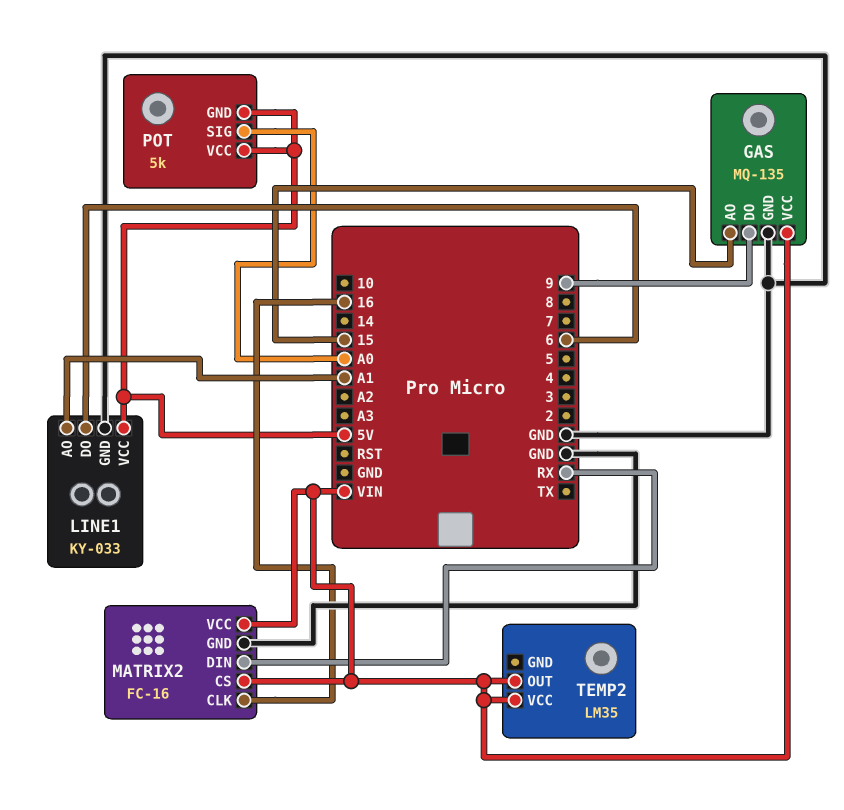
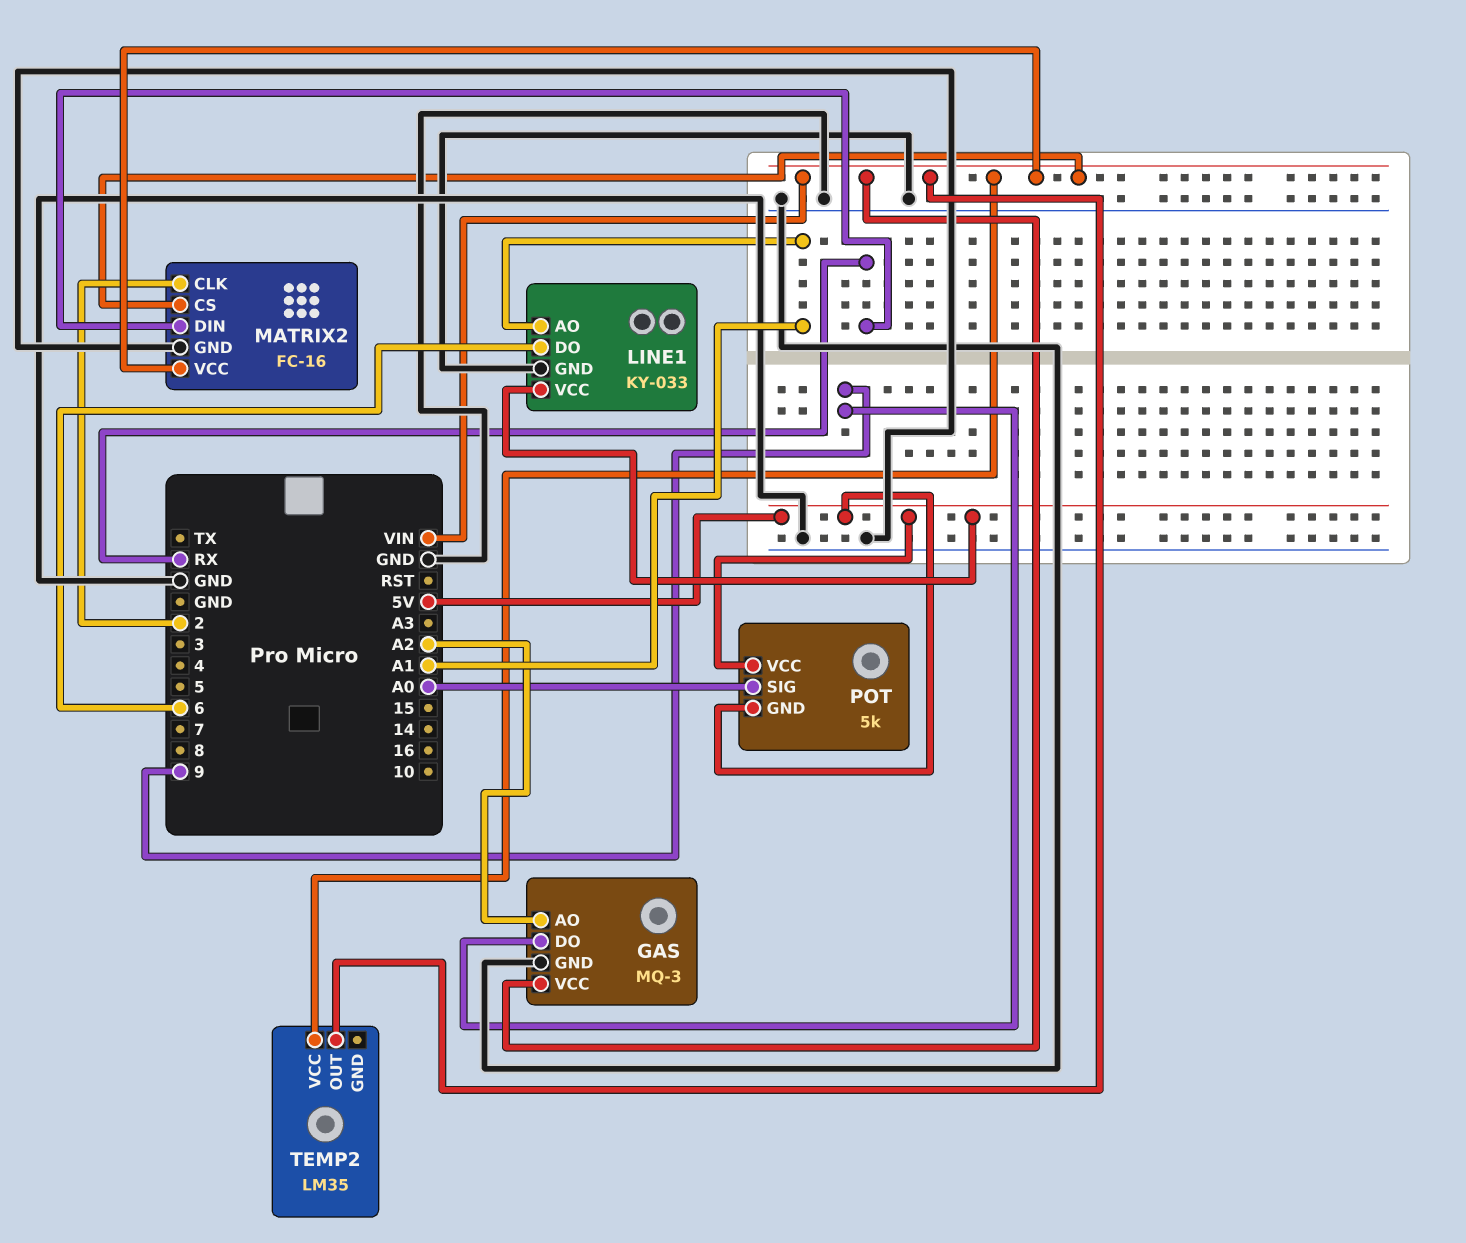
GAS: MQ-135 -> MQ-3
GAS pin AO: 15 -> A2
MATRIX2 pin CLK: 16 -> 2

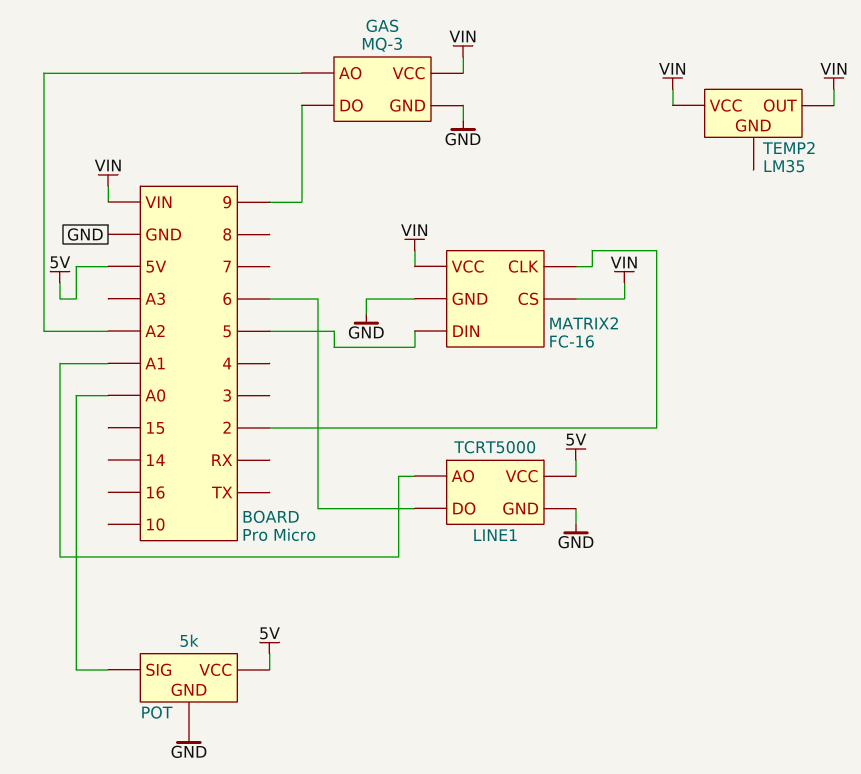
LINE1: KY-033 -> TCRT5000
MATRIX2 pin DIN: RX -> 5
POT pin GND: 5V -> GND

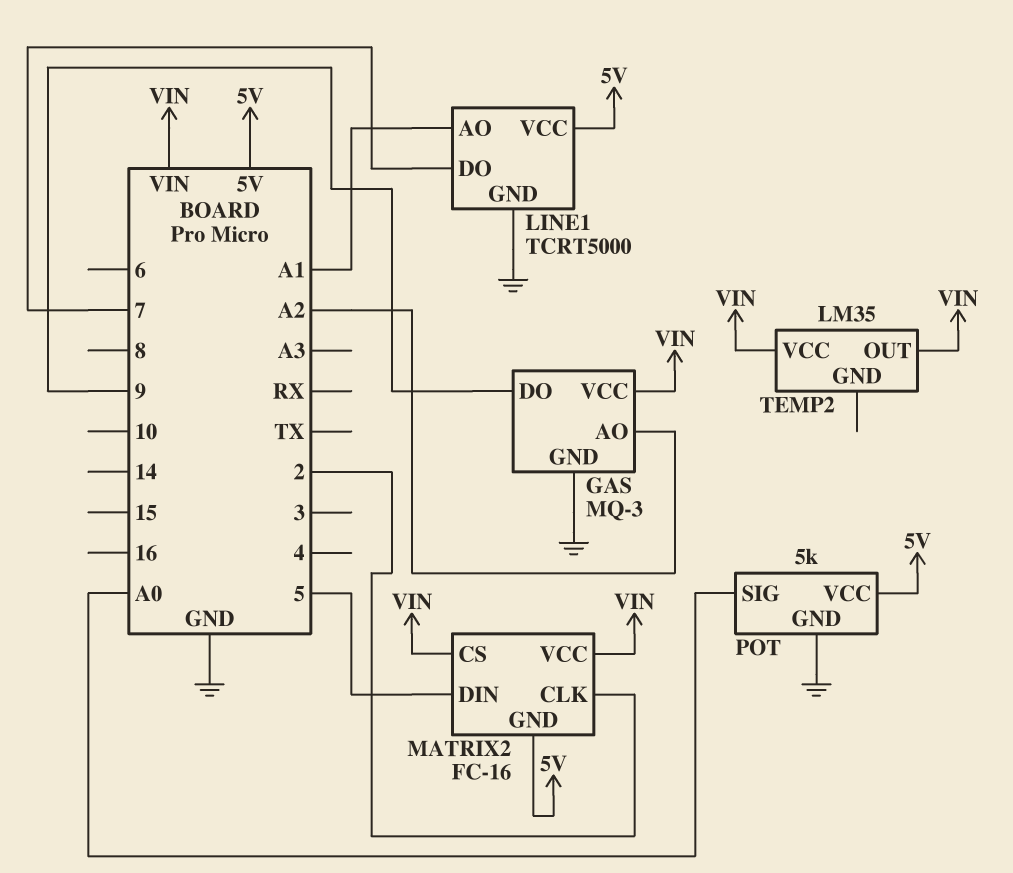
LINE1 pin DO: 6 -> 7
MATRIX2 pin GND: GND -> 5V

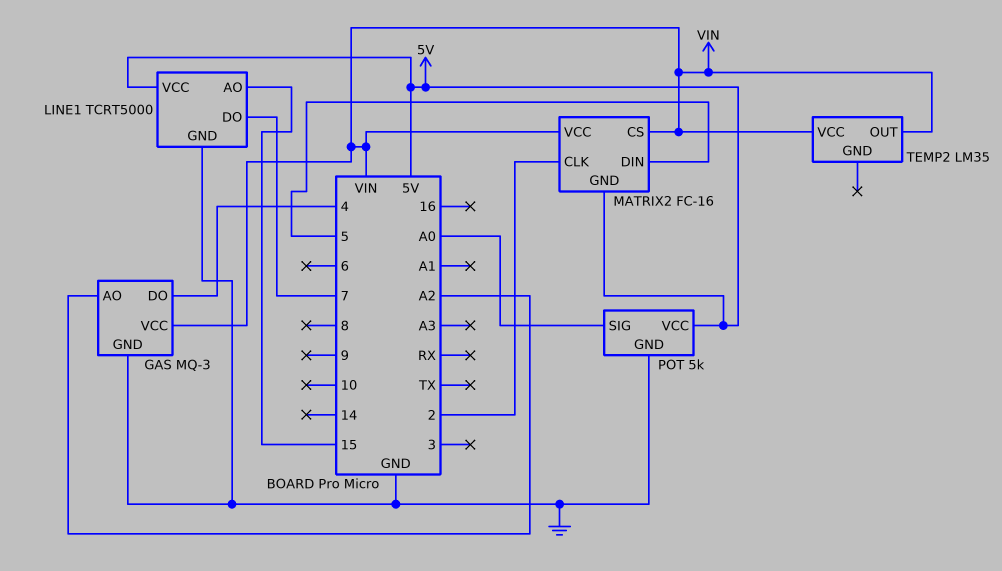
GAS pin DO: 9 -> 4
LINE1 pin AO: A1 -> 15

